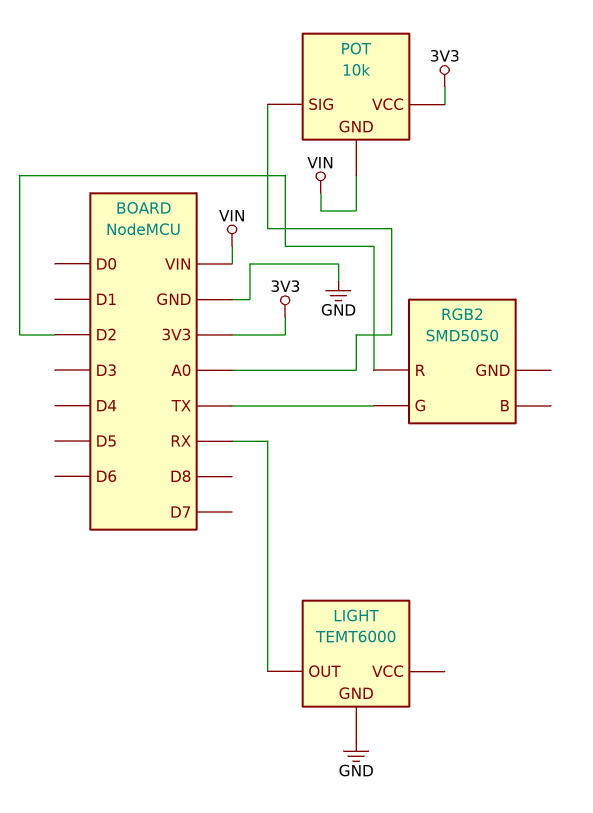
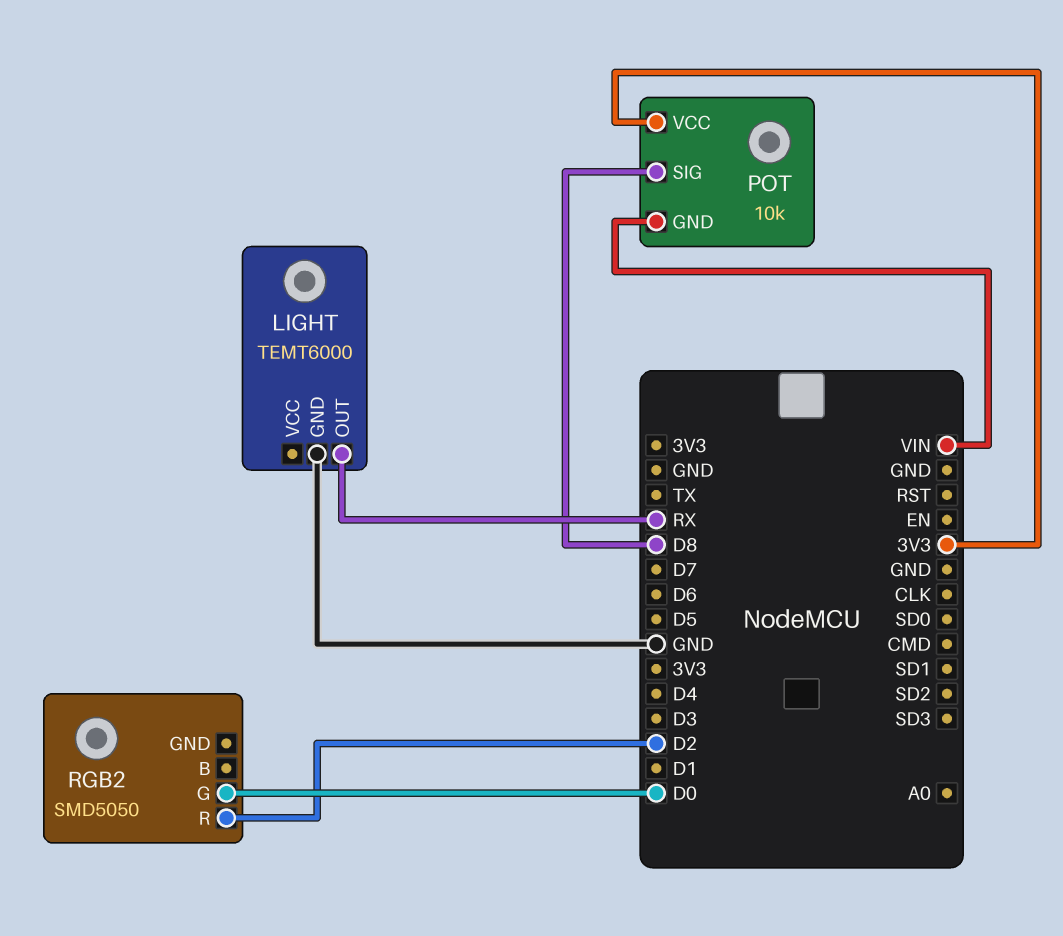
POT pin SIG: A0 -> D8
RGB2 pin G: TX -> D0

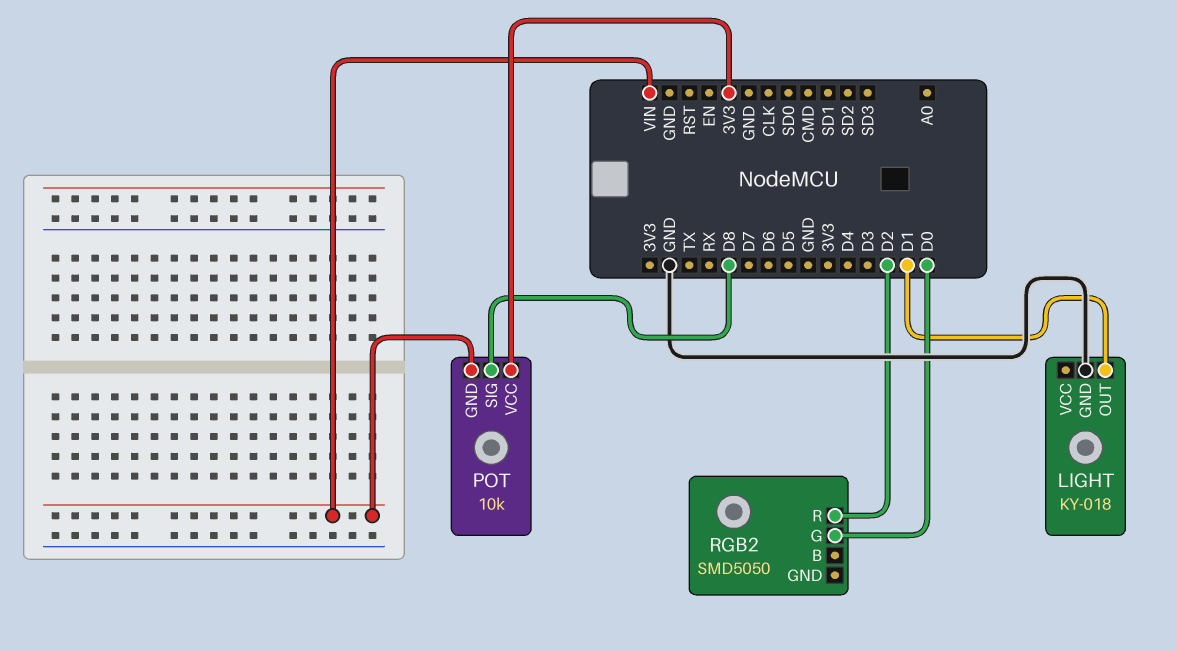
LIGHT: TEMT6000 -> KY-018
LIGHT pin OUT: RX -> D1

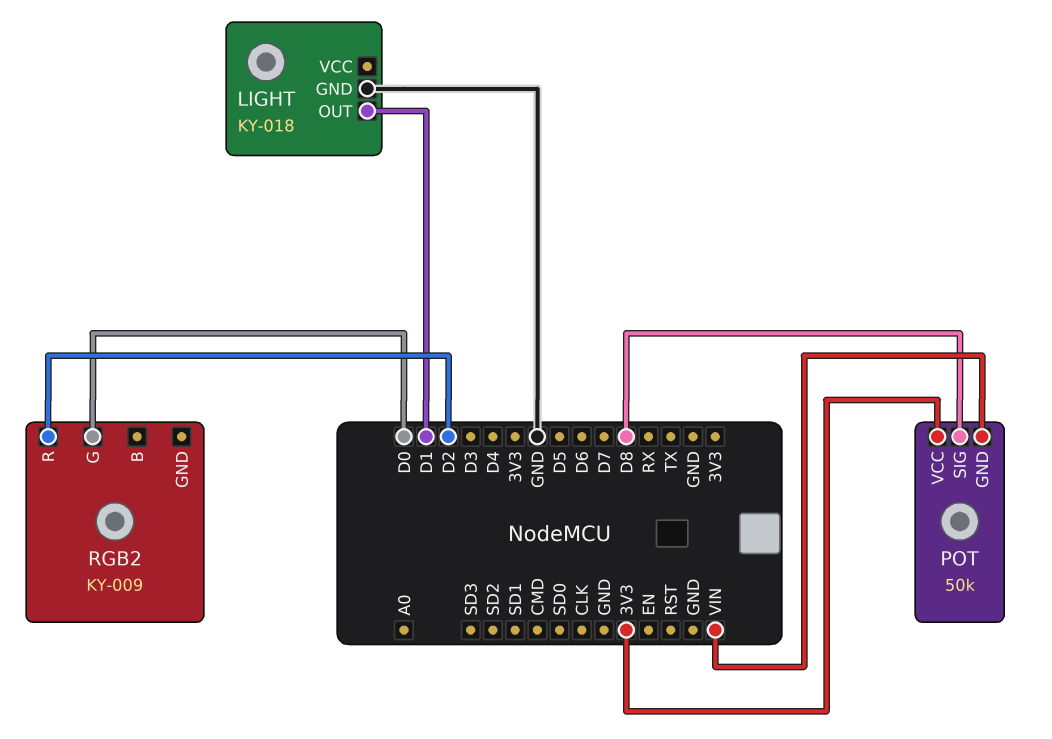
POT: 10k -> 50k
RGB2: SMD5050 -> KY-009

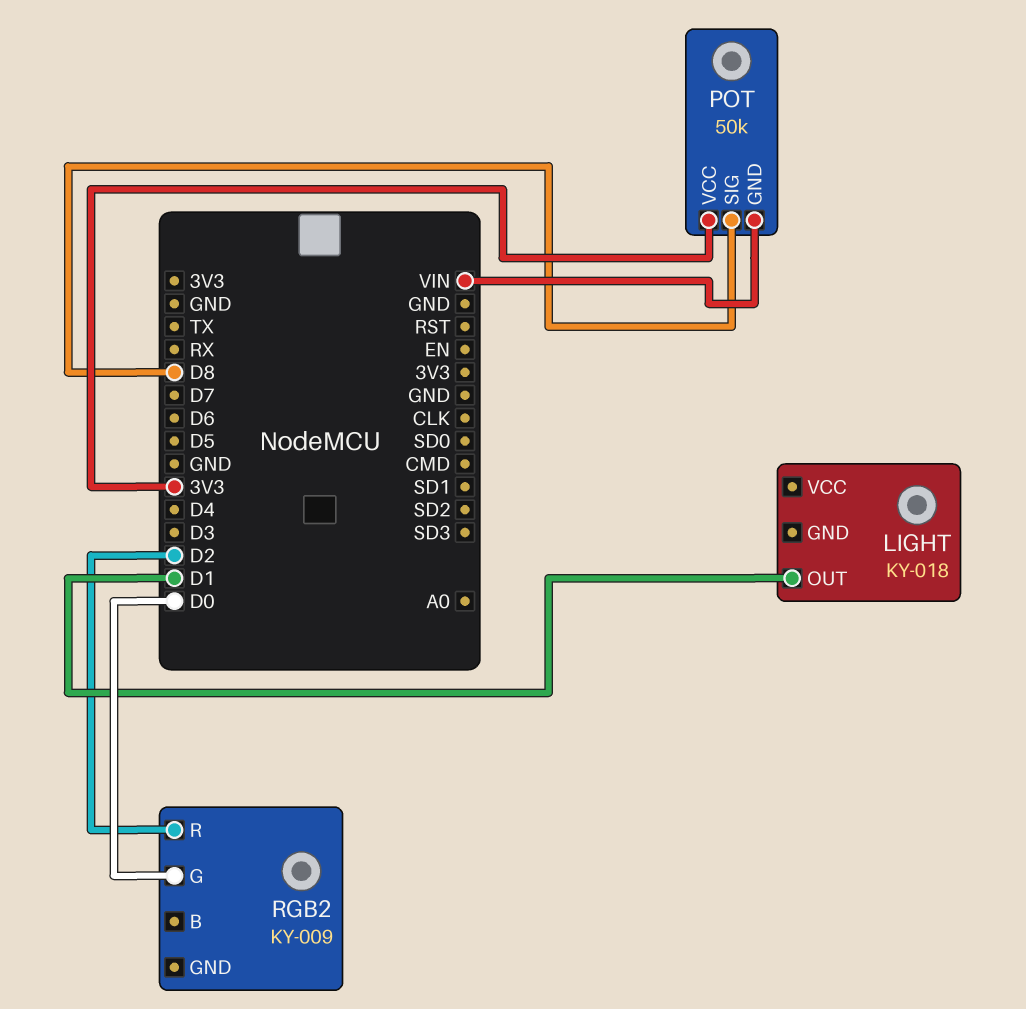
LIGHT pin GND: GND -> none

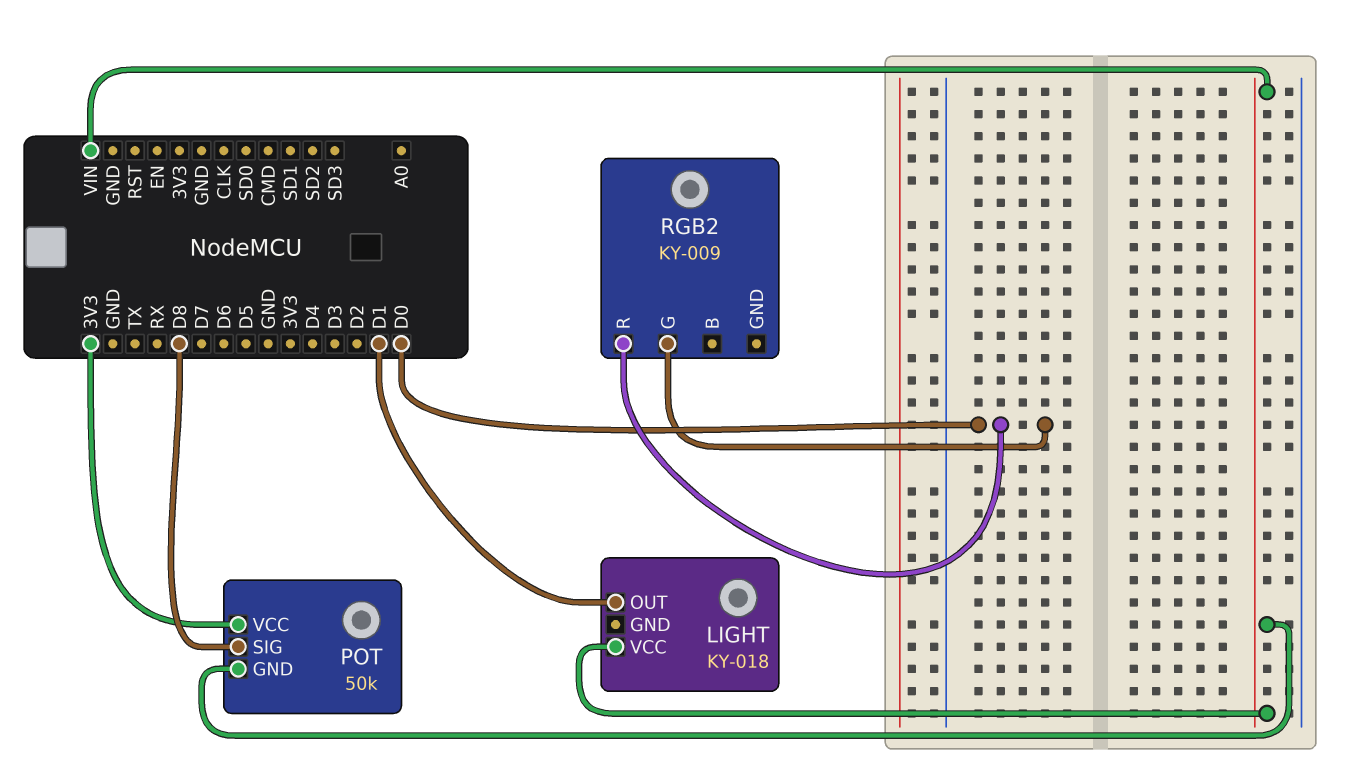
LIGHT pin VCC: none -> VIN
RGB2 pin R: D2 -> D0

